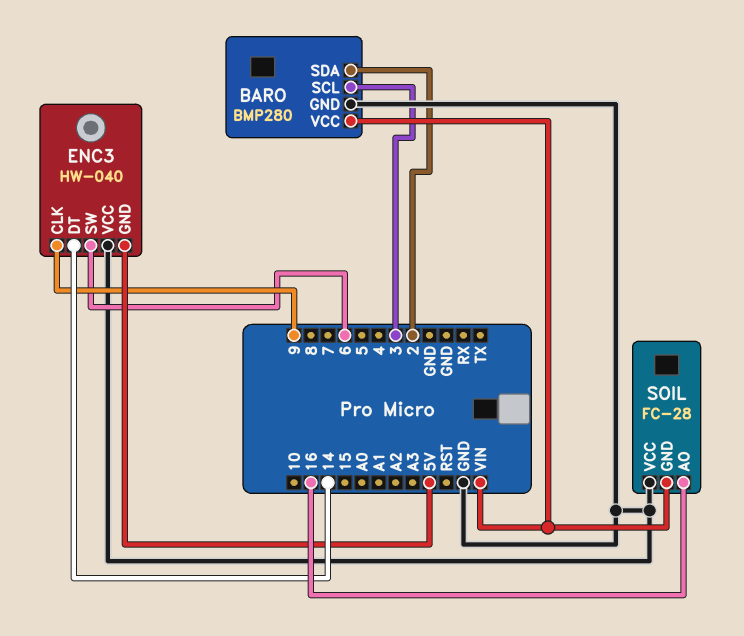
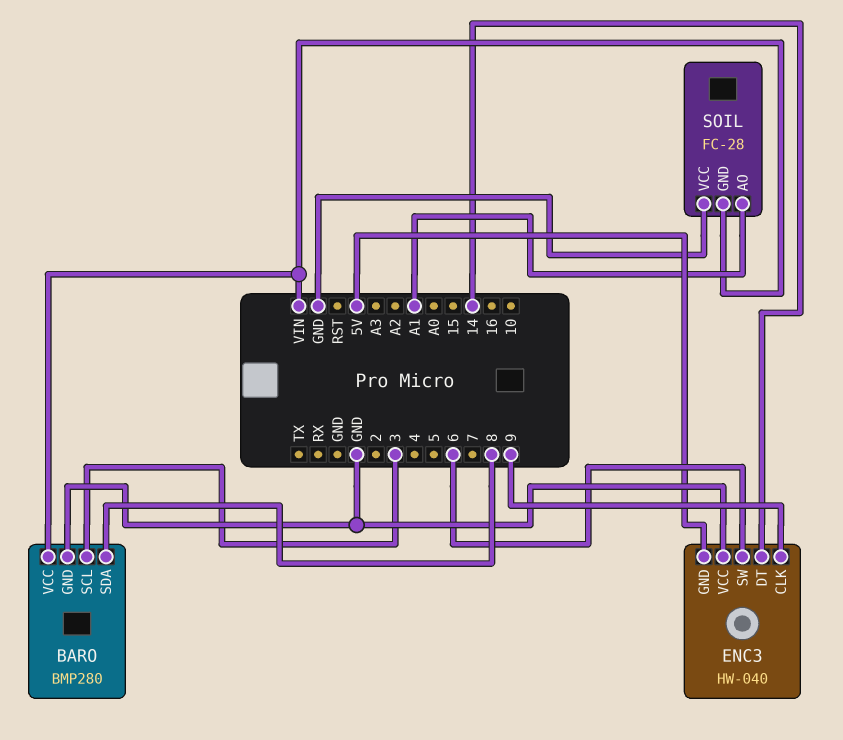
BARO pin SDA: 2 -> 8
SOIL pin AO: 16 -> A1

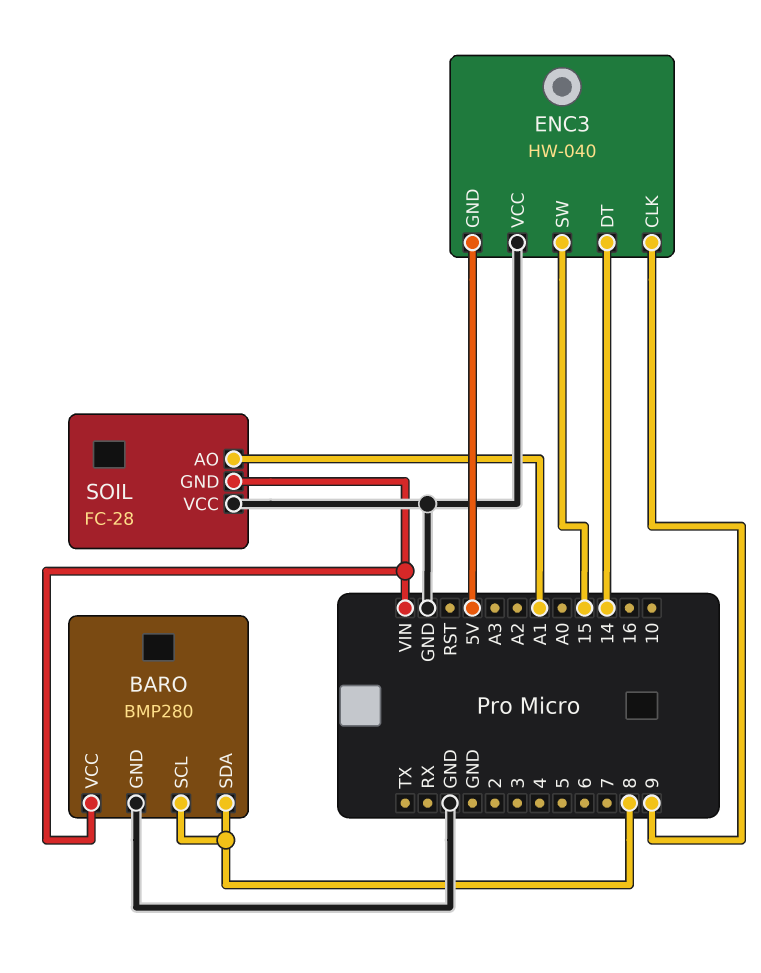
BARO pin SCL: 3 -> 8
ENC3 pin SW: 6 -> 15

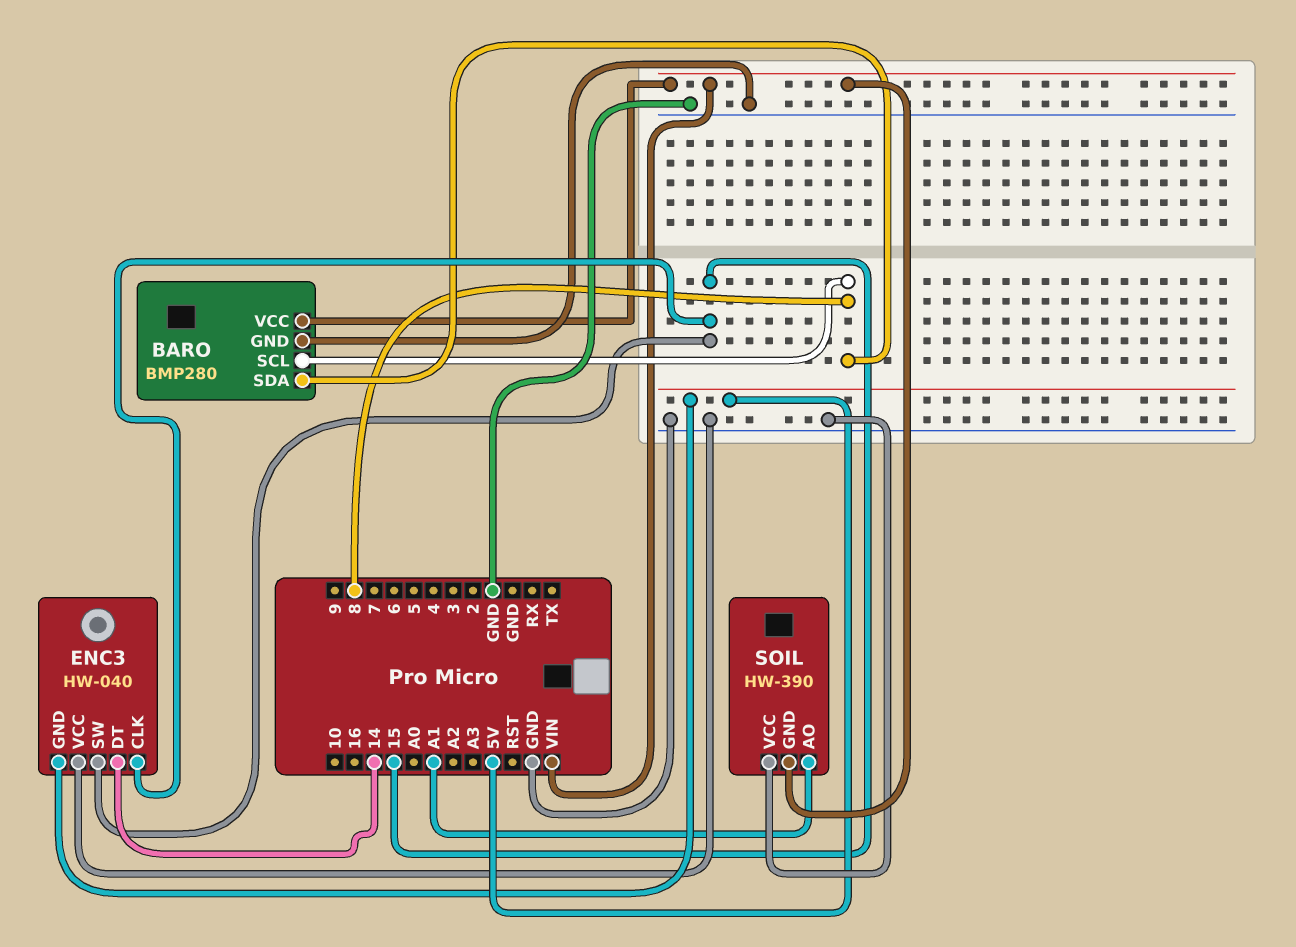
ENC3 pin CLK: 9 -> 15
SOIL: FC-28 -> HW-390

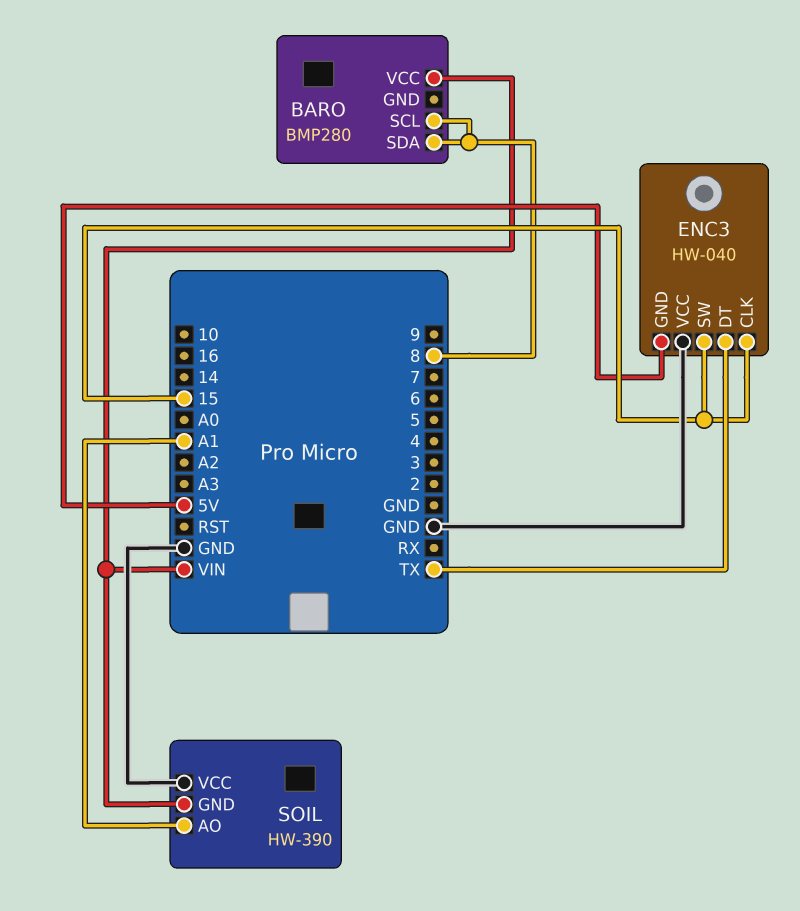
BARO pin GND: GND -> none
ENC3 pin DT: 14 -> TX

